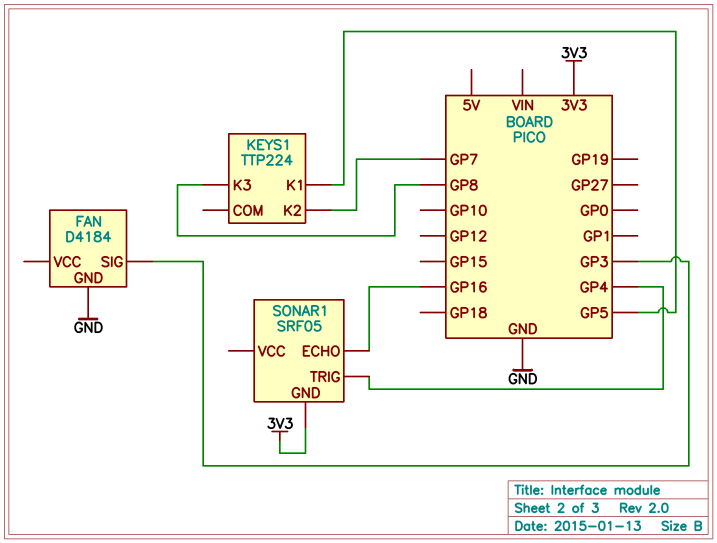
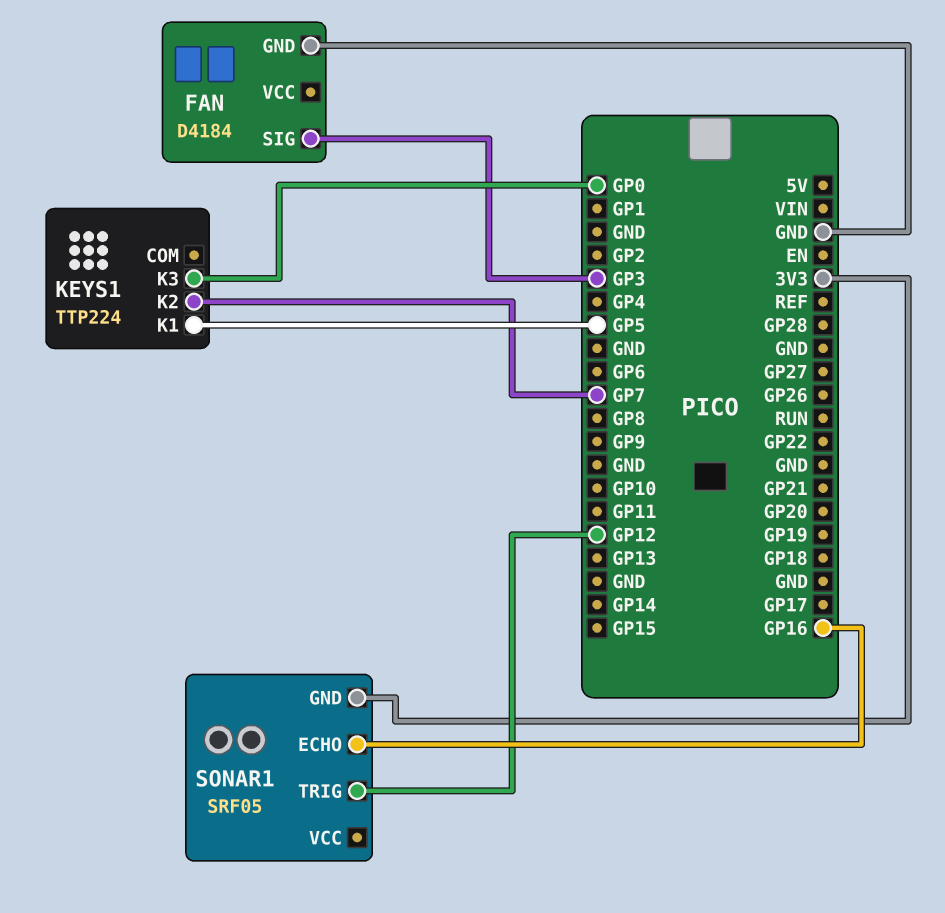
KEYS1 pin K3: GP8 -> GP0
SONAR1 pin TRIG: GP4 -> GP12

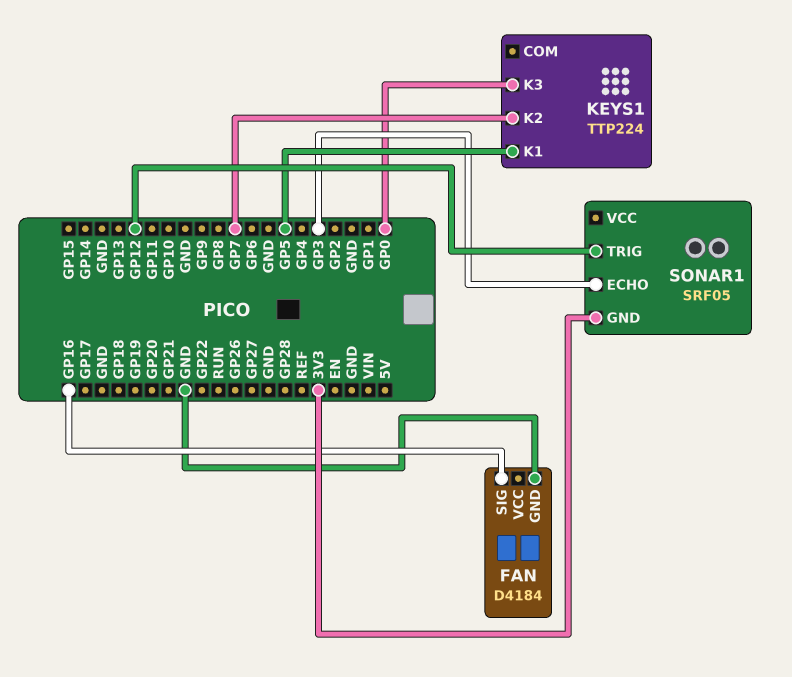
FAN pin SIG: GP3 -> GP16
SONAR1 pin ECHO: GP16 -> GP3

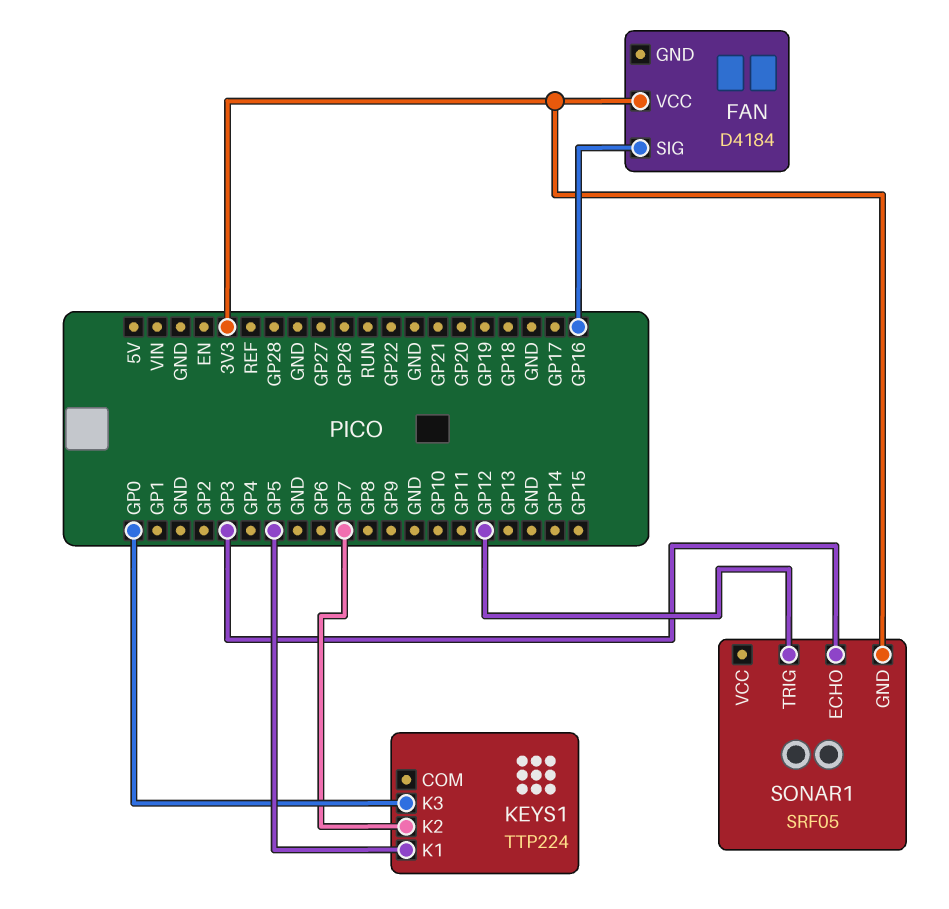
FAN pin GND: GND -> none
FAN pin VCC: none -> 3V3

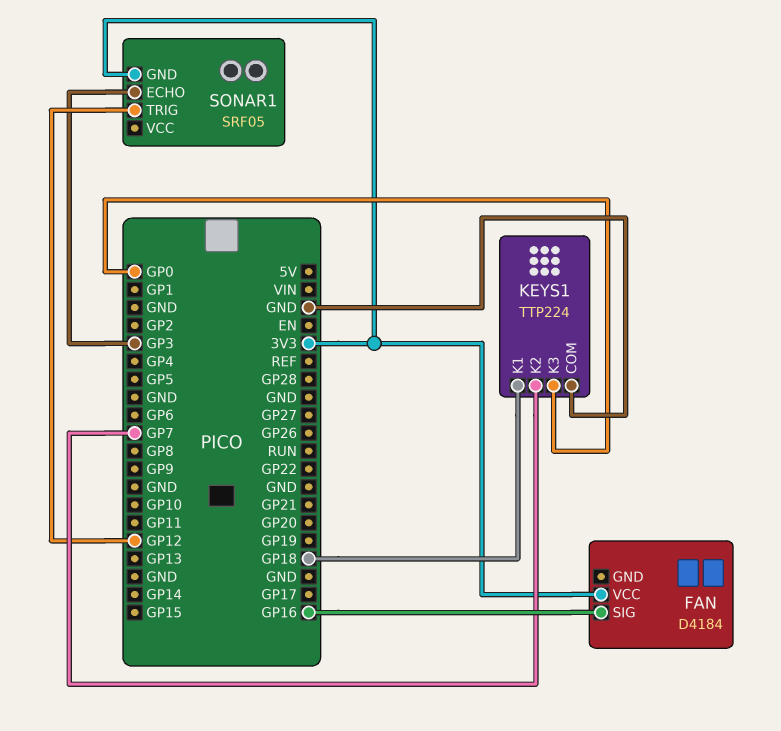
KEYS1 pin COM: none -> GND
KEYS1 pin K1: GP5 -> GP18

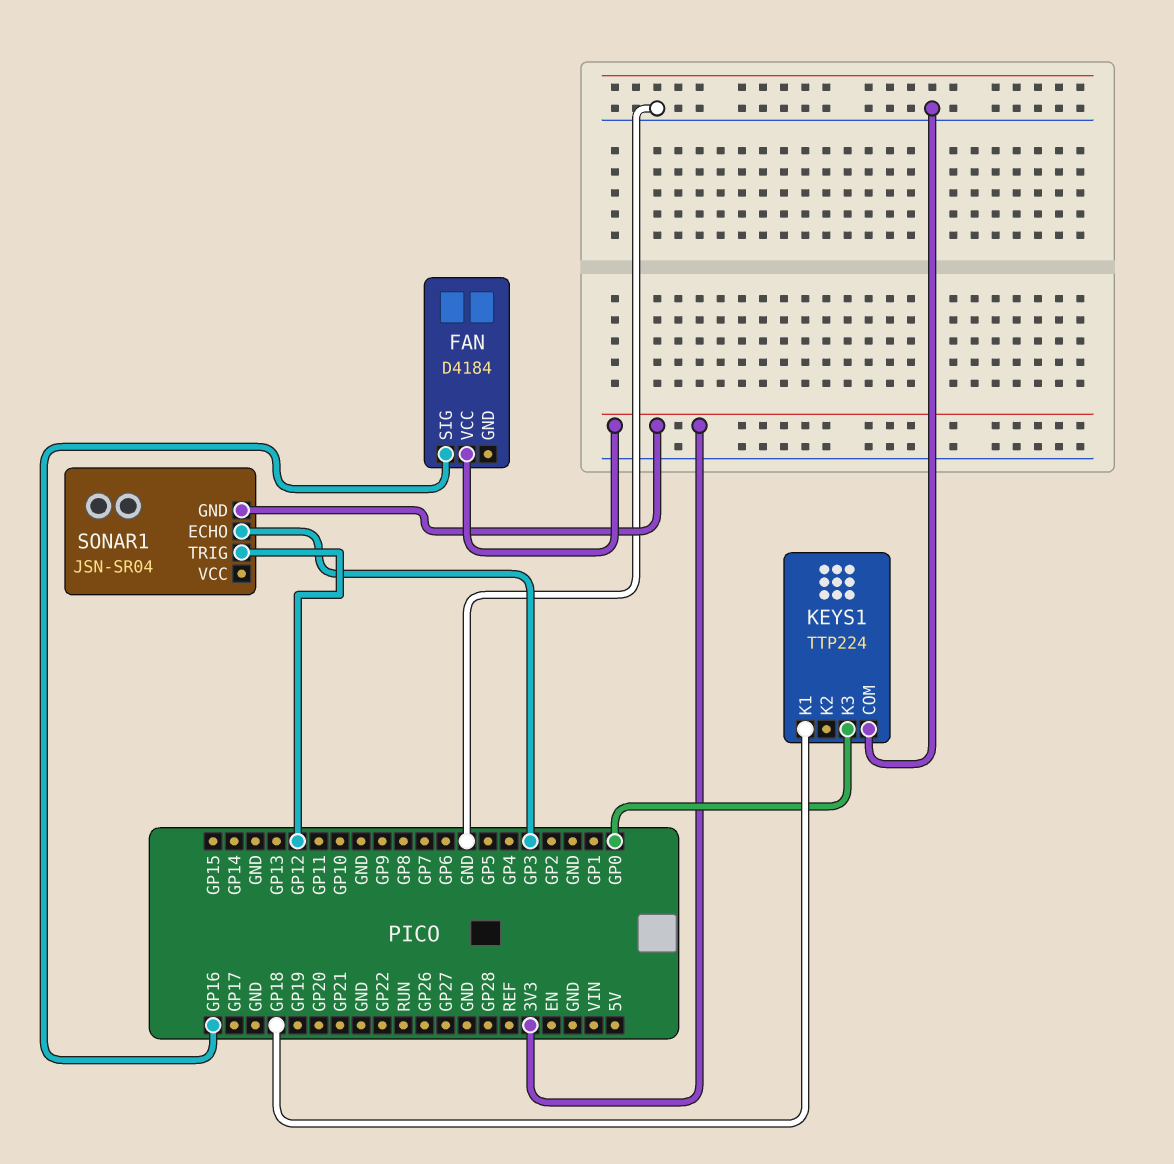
KEYS1 pin K2: GP7 -> none
SONAR1: SRF05 -> JSN-SR04

